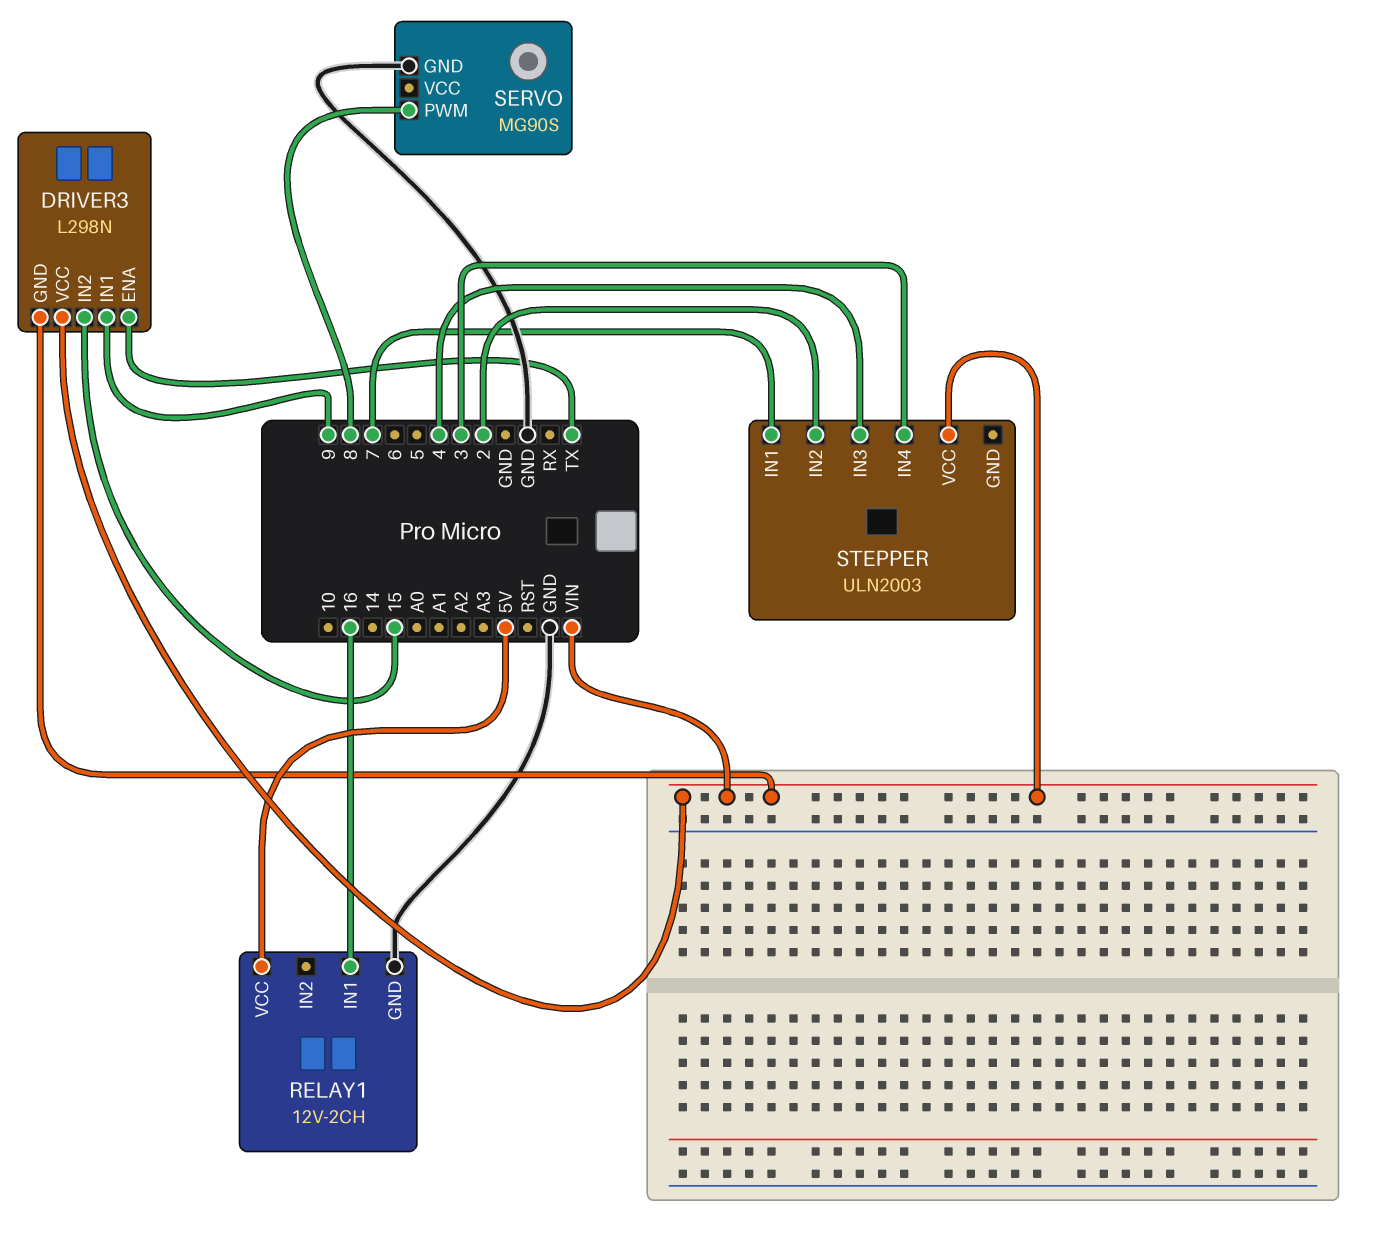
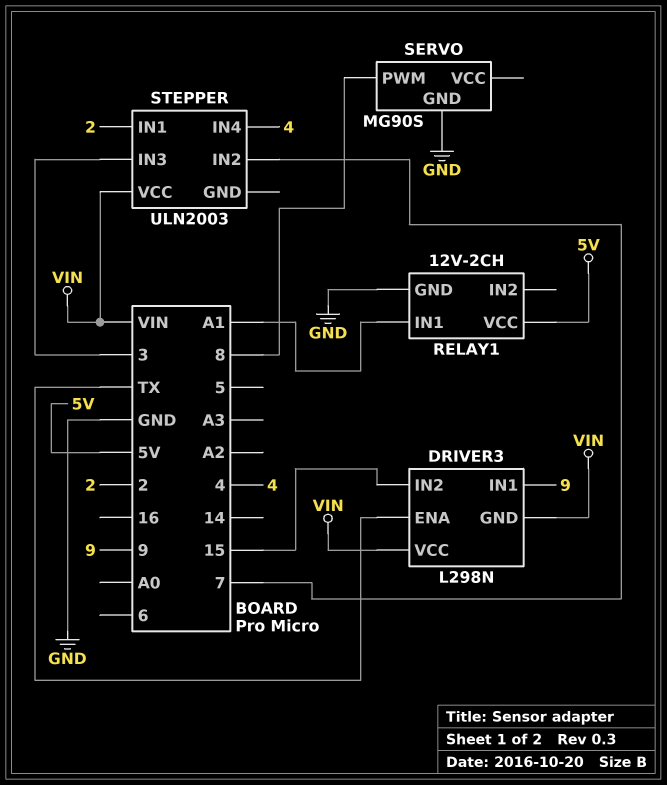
RELAY1 pin IN1: 16 -> A1
STEPPER pin IN1: 7 -> 2
STEPPER pin IN2: 2 -> 7
STEPPER pin IN3: 4 -> 3
STEPPER pin IN4: 3 -> 4

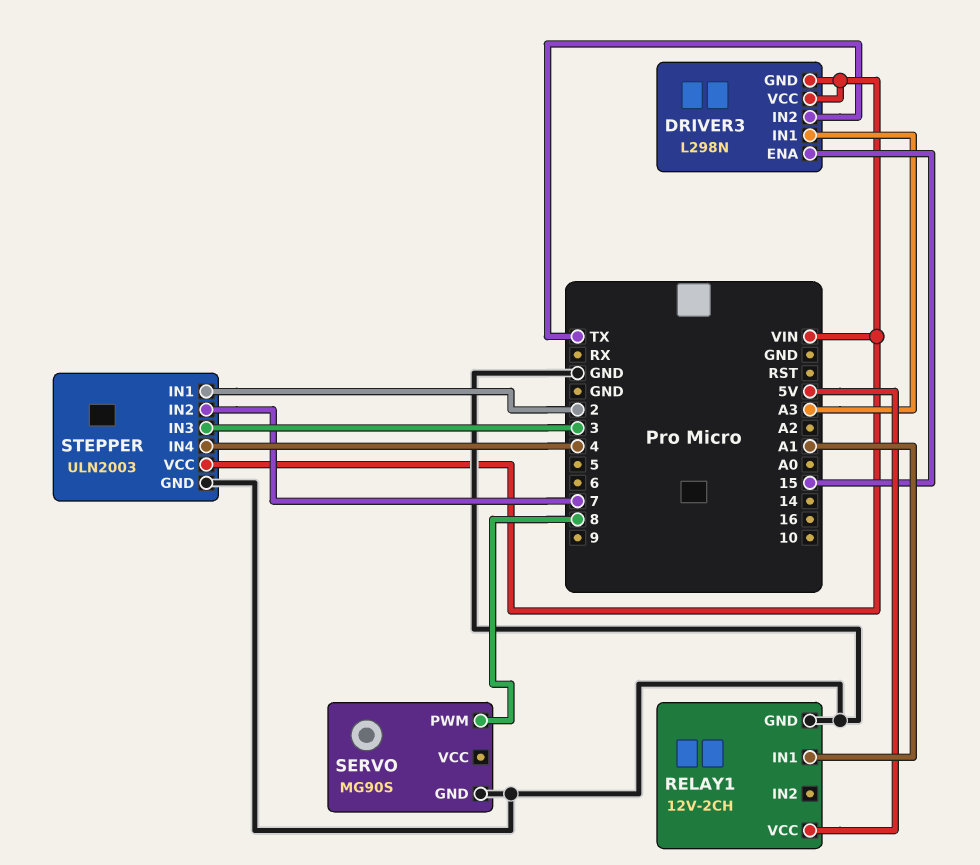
DRIVER3 pin ENA: TX -> 15
DRIVER3 pin IN1: 9 -> A3
DRIVER3 pin IN2: 15 -> TX
STEPPER pin GND: none -> GND

